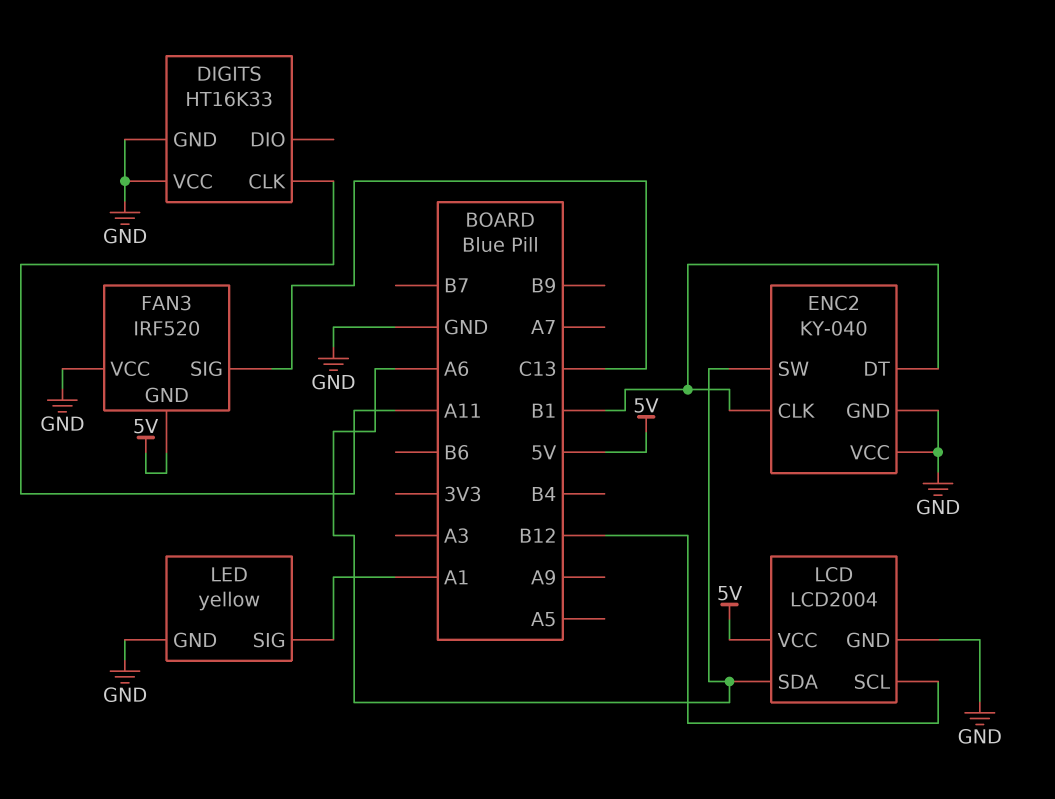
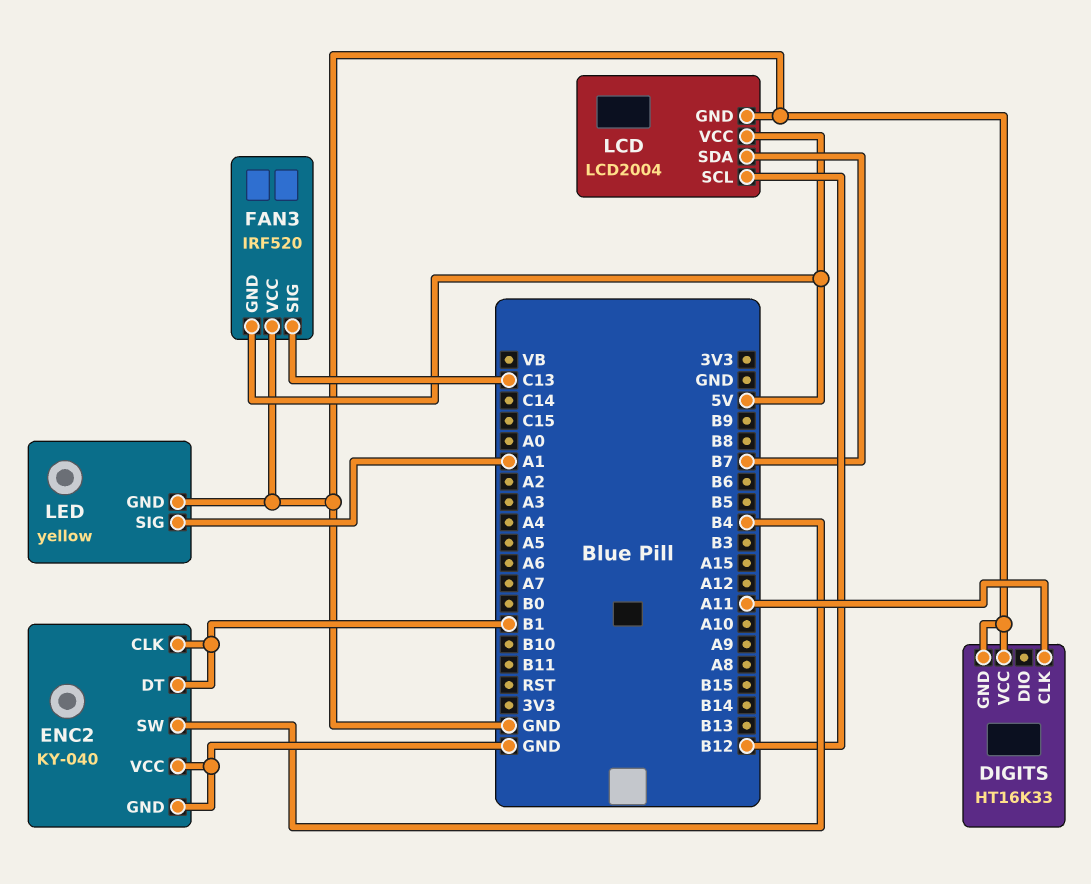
ENC2 pin SW: A6 -> B4
LCD pin SDA: A6 -> B7

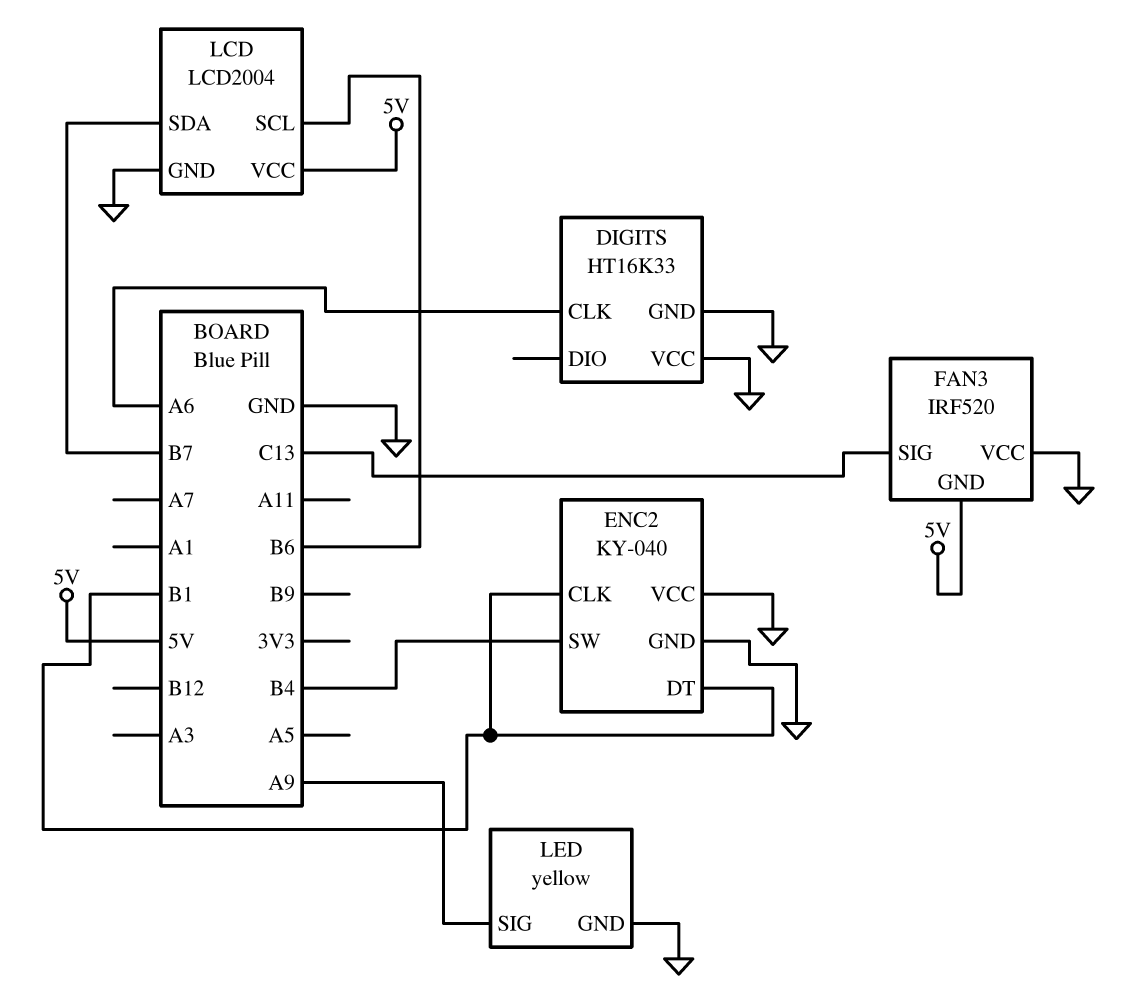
DIGITS pin CLK: A11 -> A6
LCD pin SCL: B12 -> B6
LED pin SIG: A1 -> A9

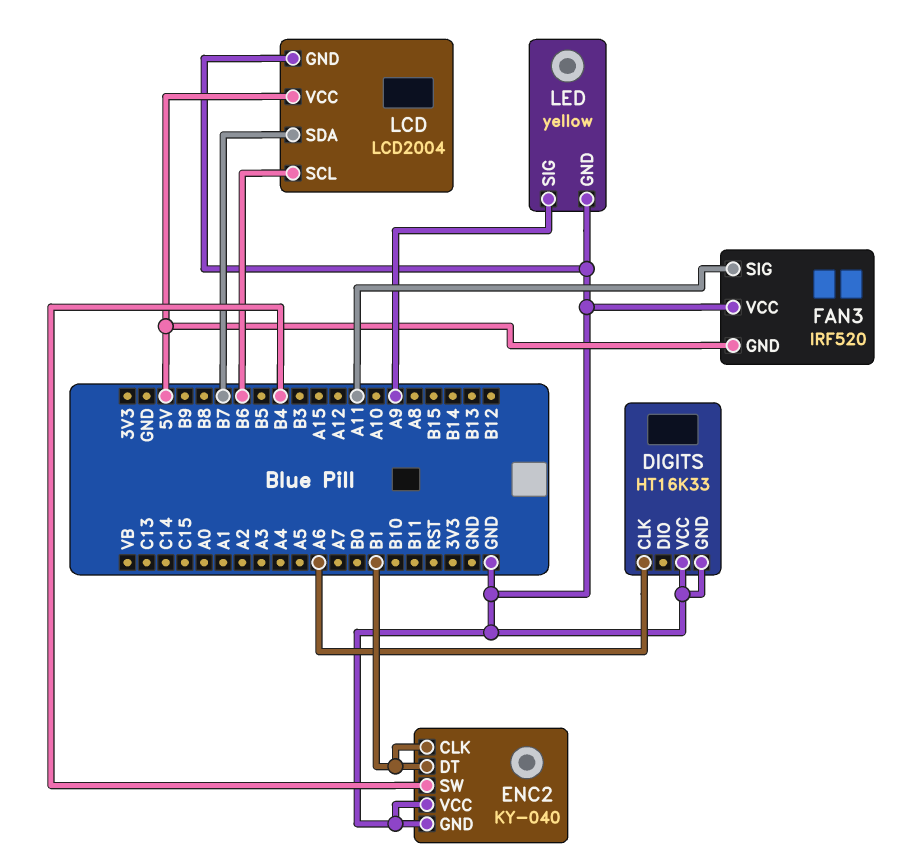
FAN3 pin SIG: C13 -> A11

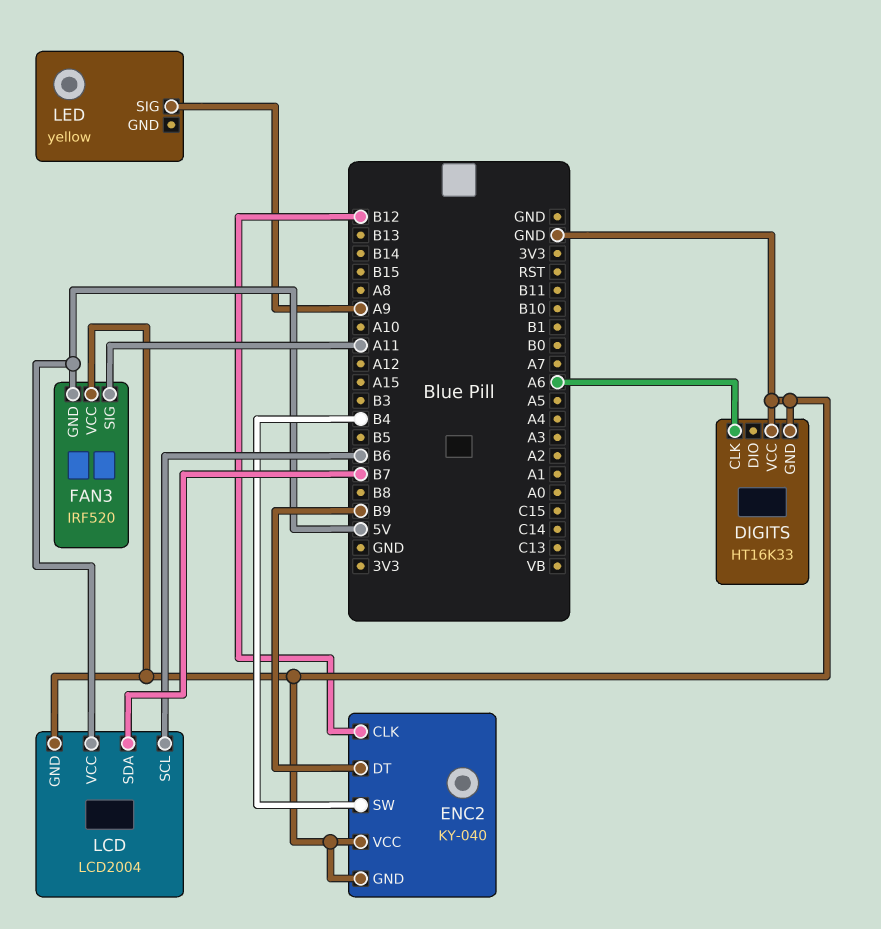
ENC2 pin CLK: B1 -> B12
ENC2 pin DT: B1 -> B9
LED pin GND: GND -> none

